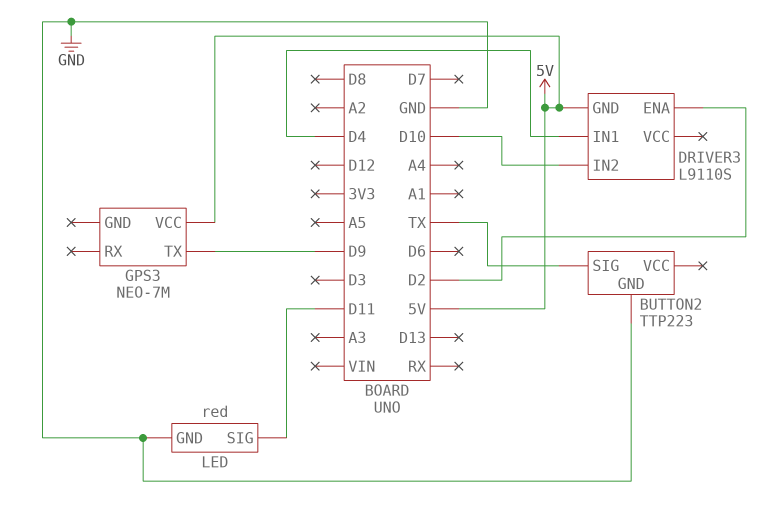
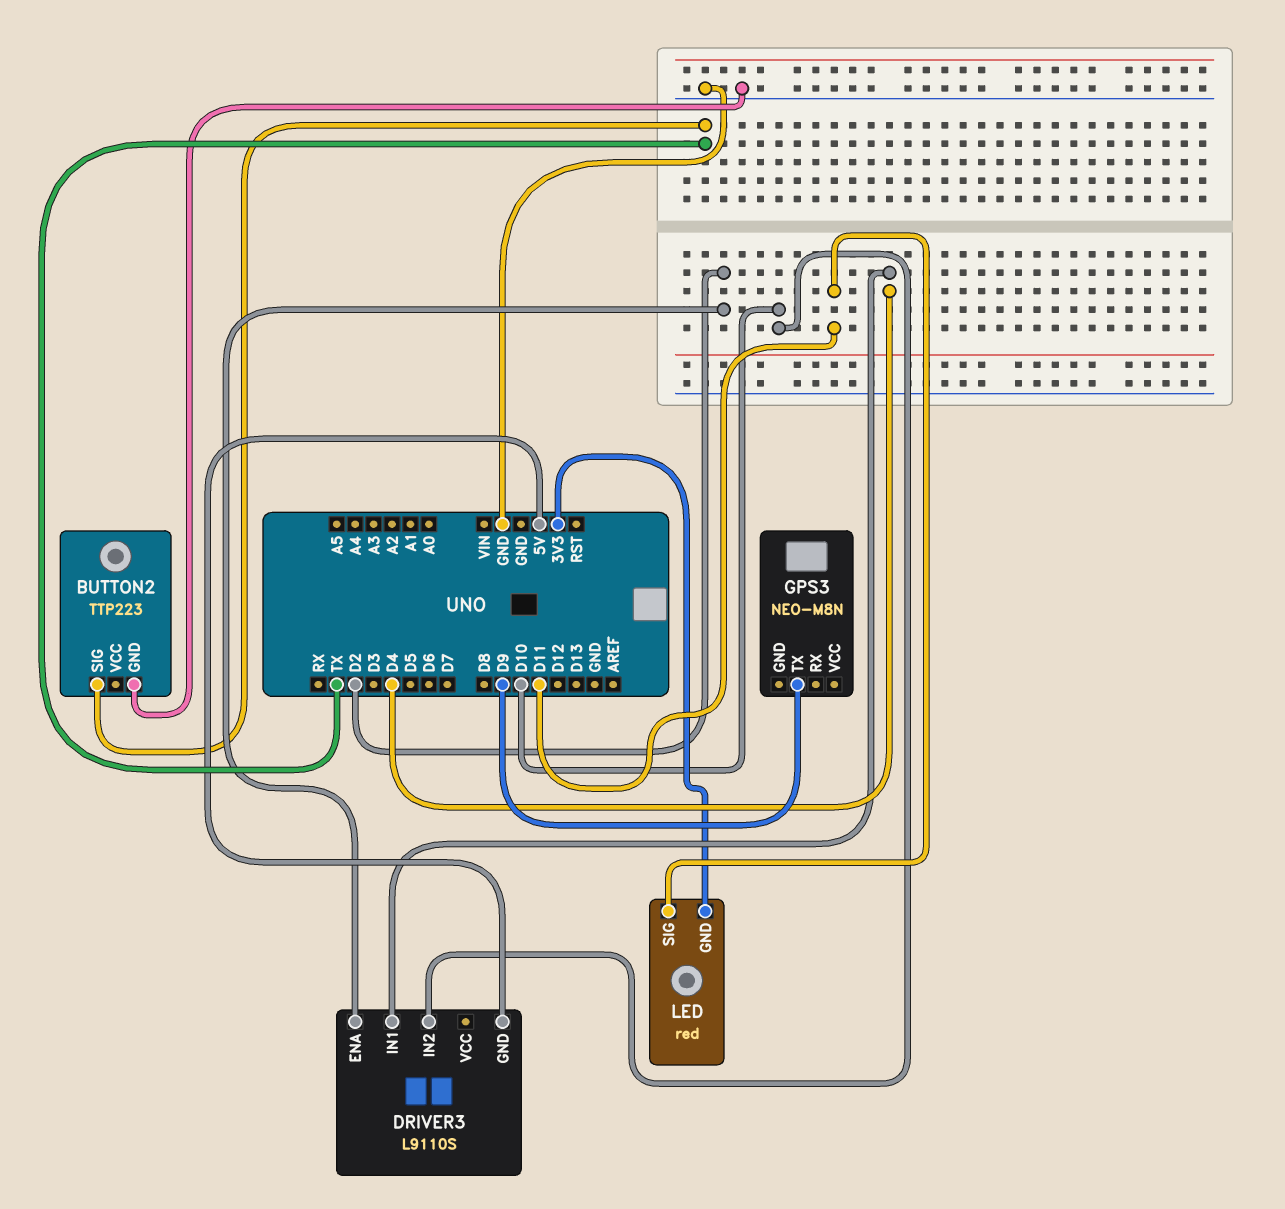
GPS3: NEO-7M -> NEO-M8N
GPS3 pin VCC: 5V -> none
LED pin GND: GND -> 3V3

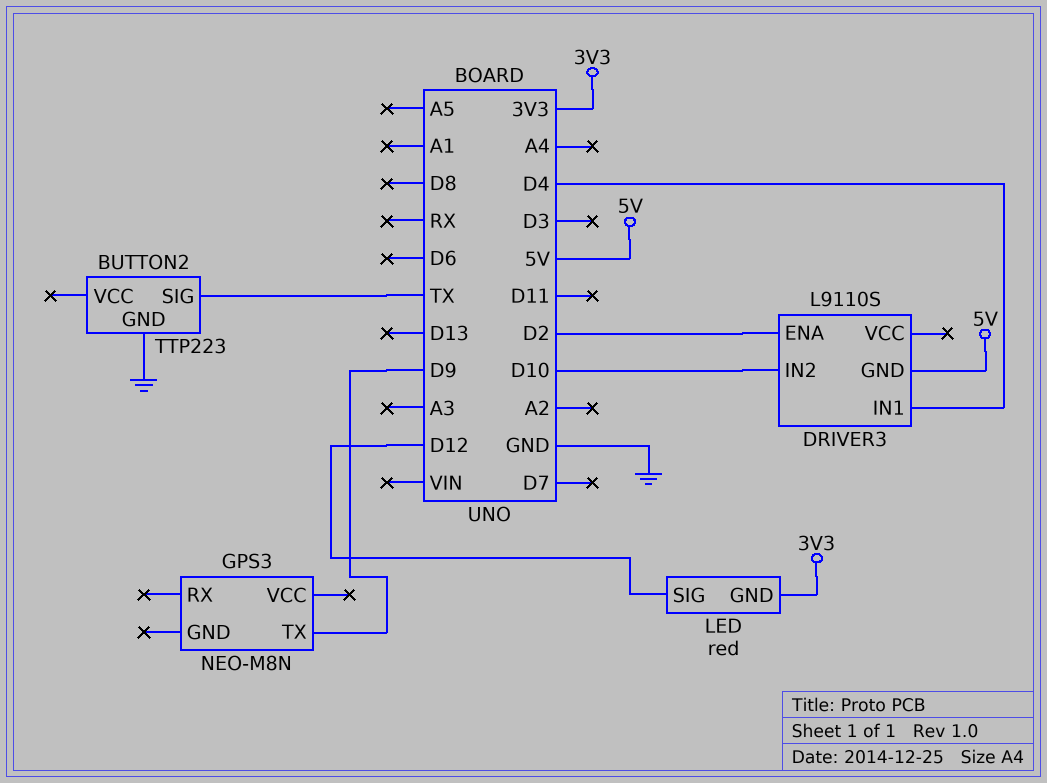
LED pin SIG: D11 -> D12

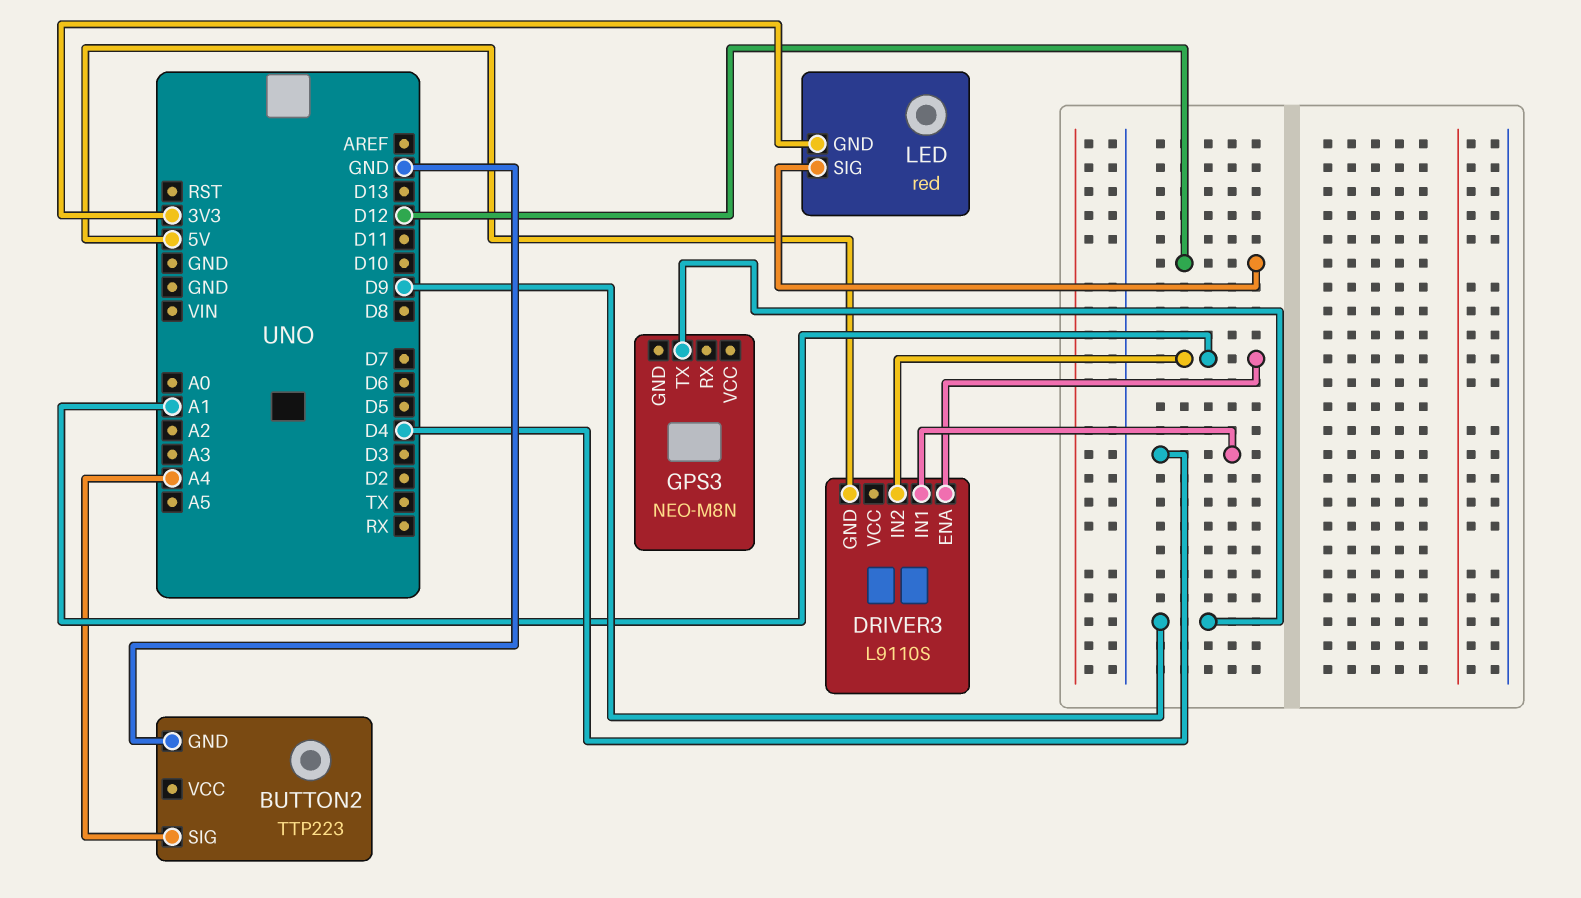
BUTTON2 pin SIG: TX -> A4
DRIVER3 pin ENA: D2 -> A1
DRIVER3 pin IN2: D10 -> A1

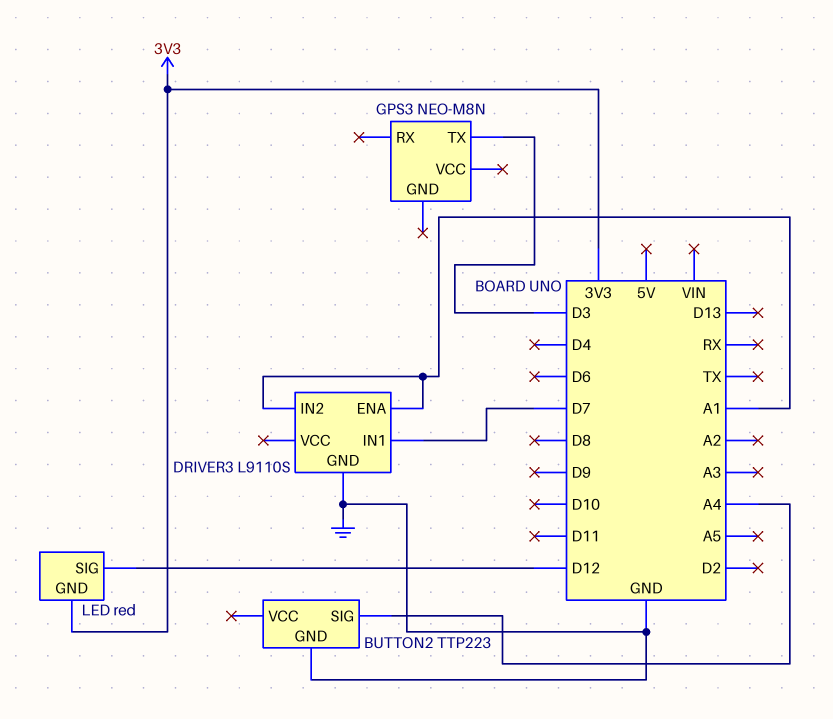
DRIVER3 pin GND: 5V -> GND
DRIVER3 pin IN1: D4 -> D7
GPS3 pin TX: D9 -> D3

